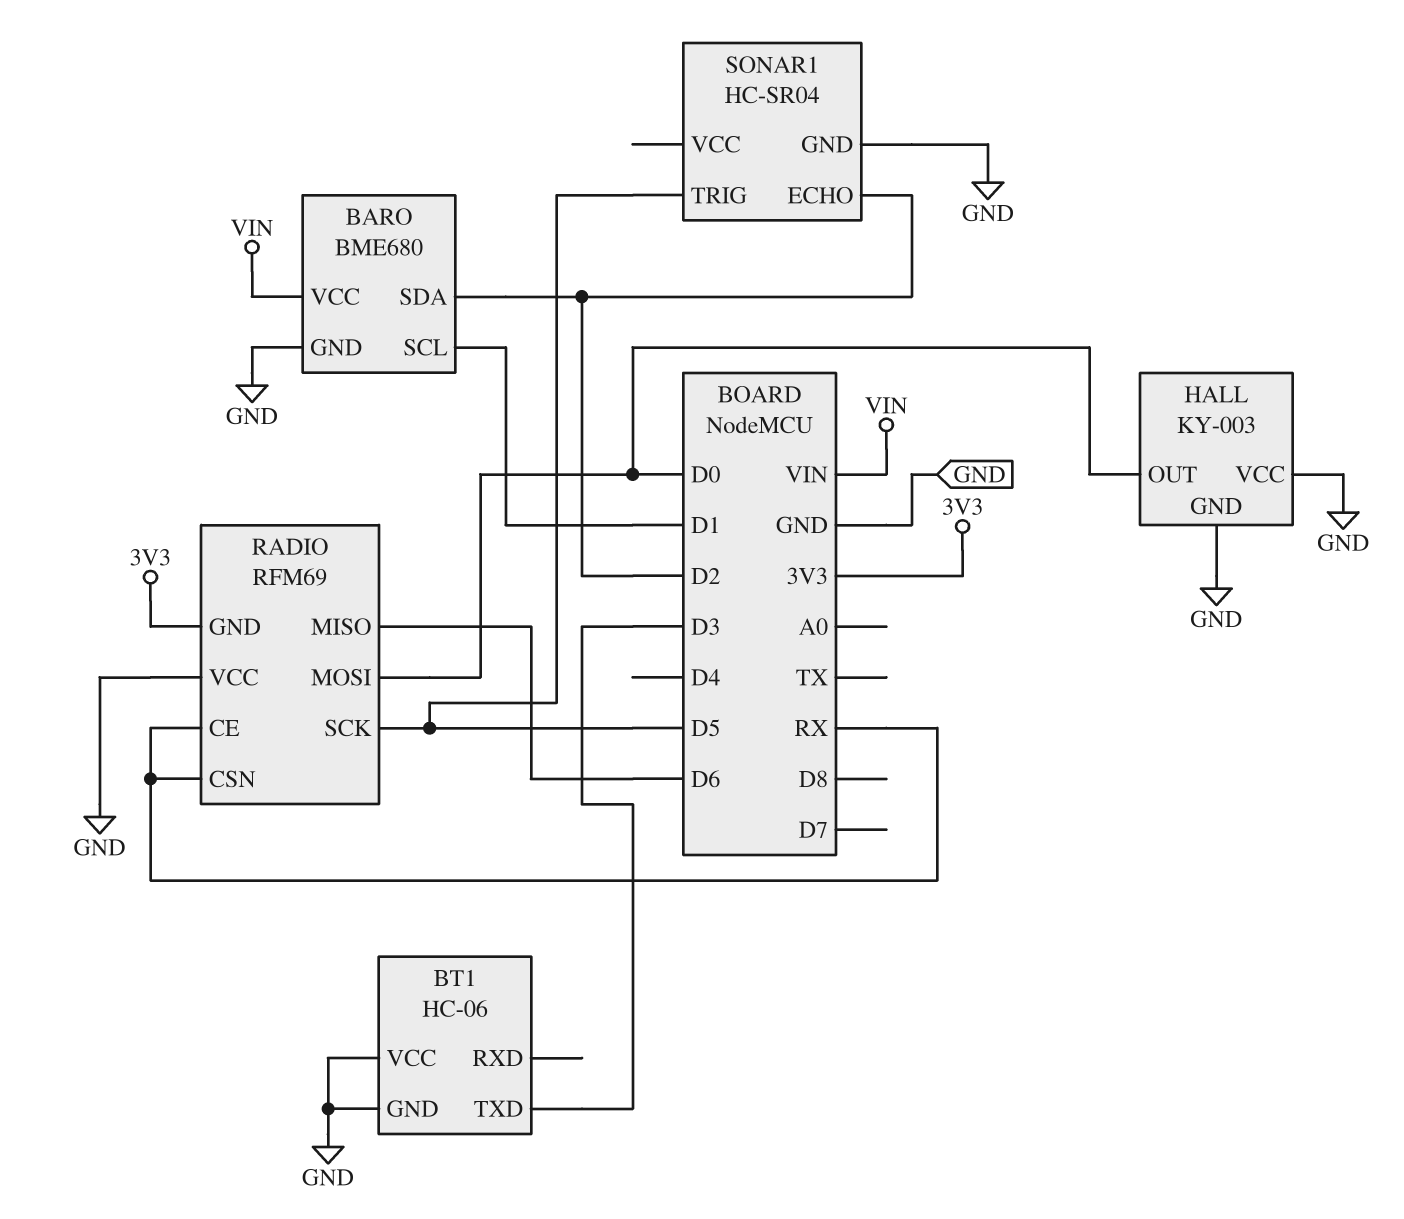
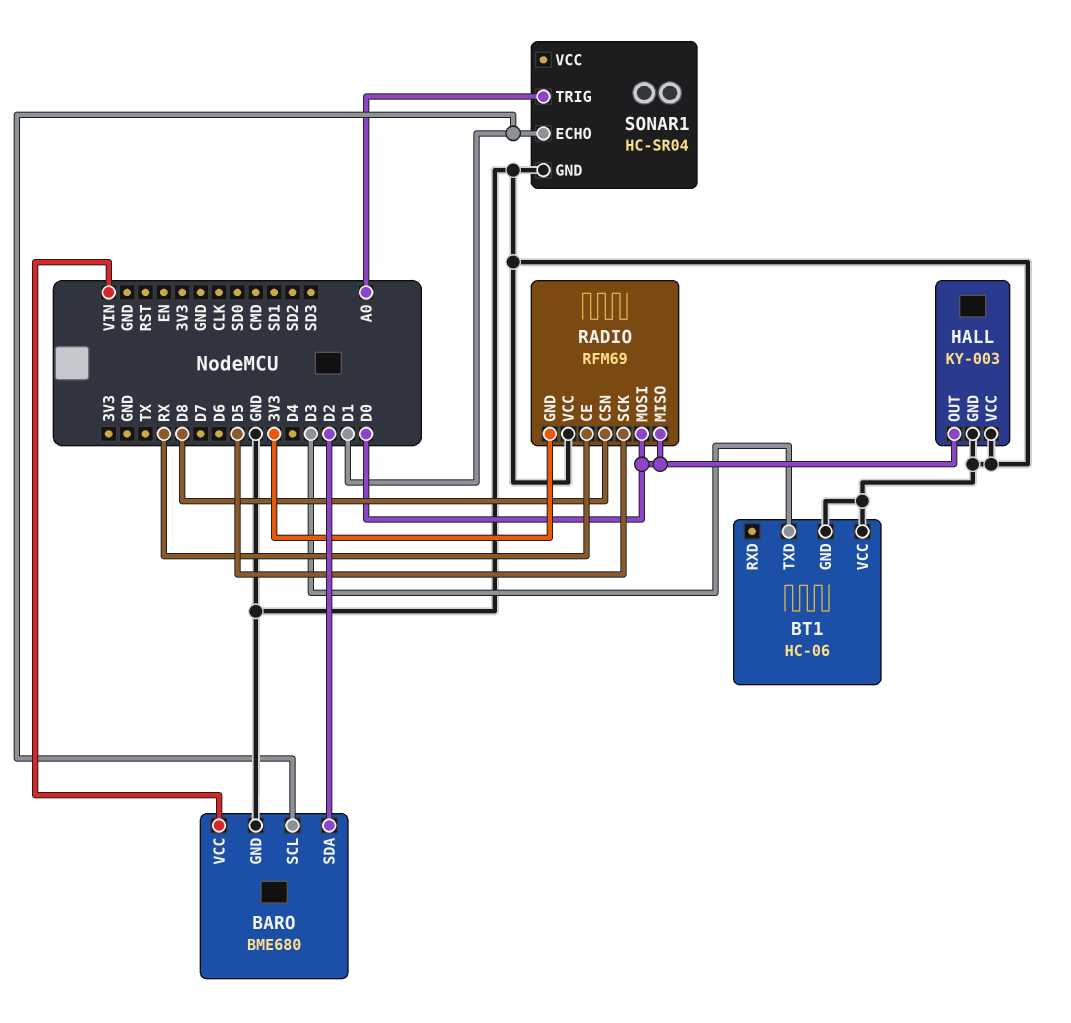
RADIO pin CSN: RX -> D8
RADIO pin MISO: D6 -> D0
SONAR1 pin ECHO: D2 -> D1
SONAR1 pin TRIG: D5 -> A0

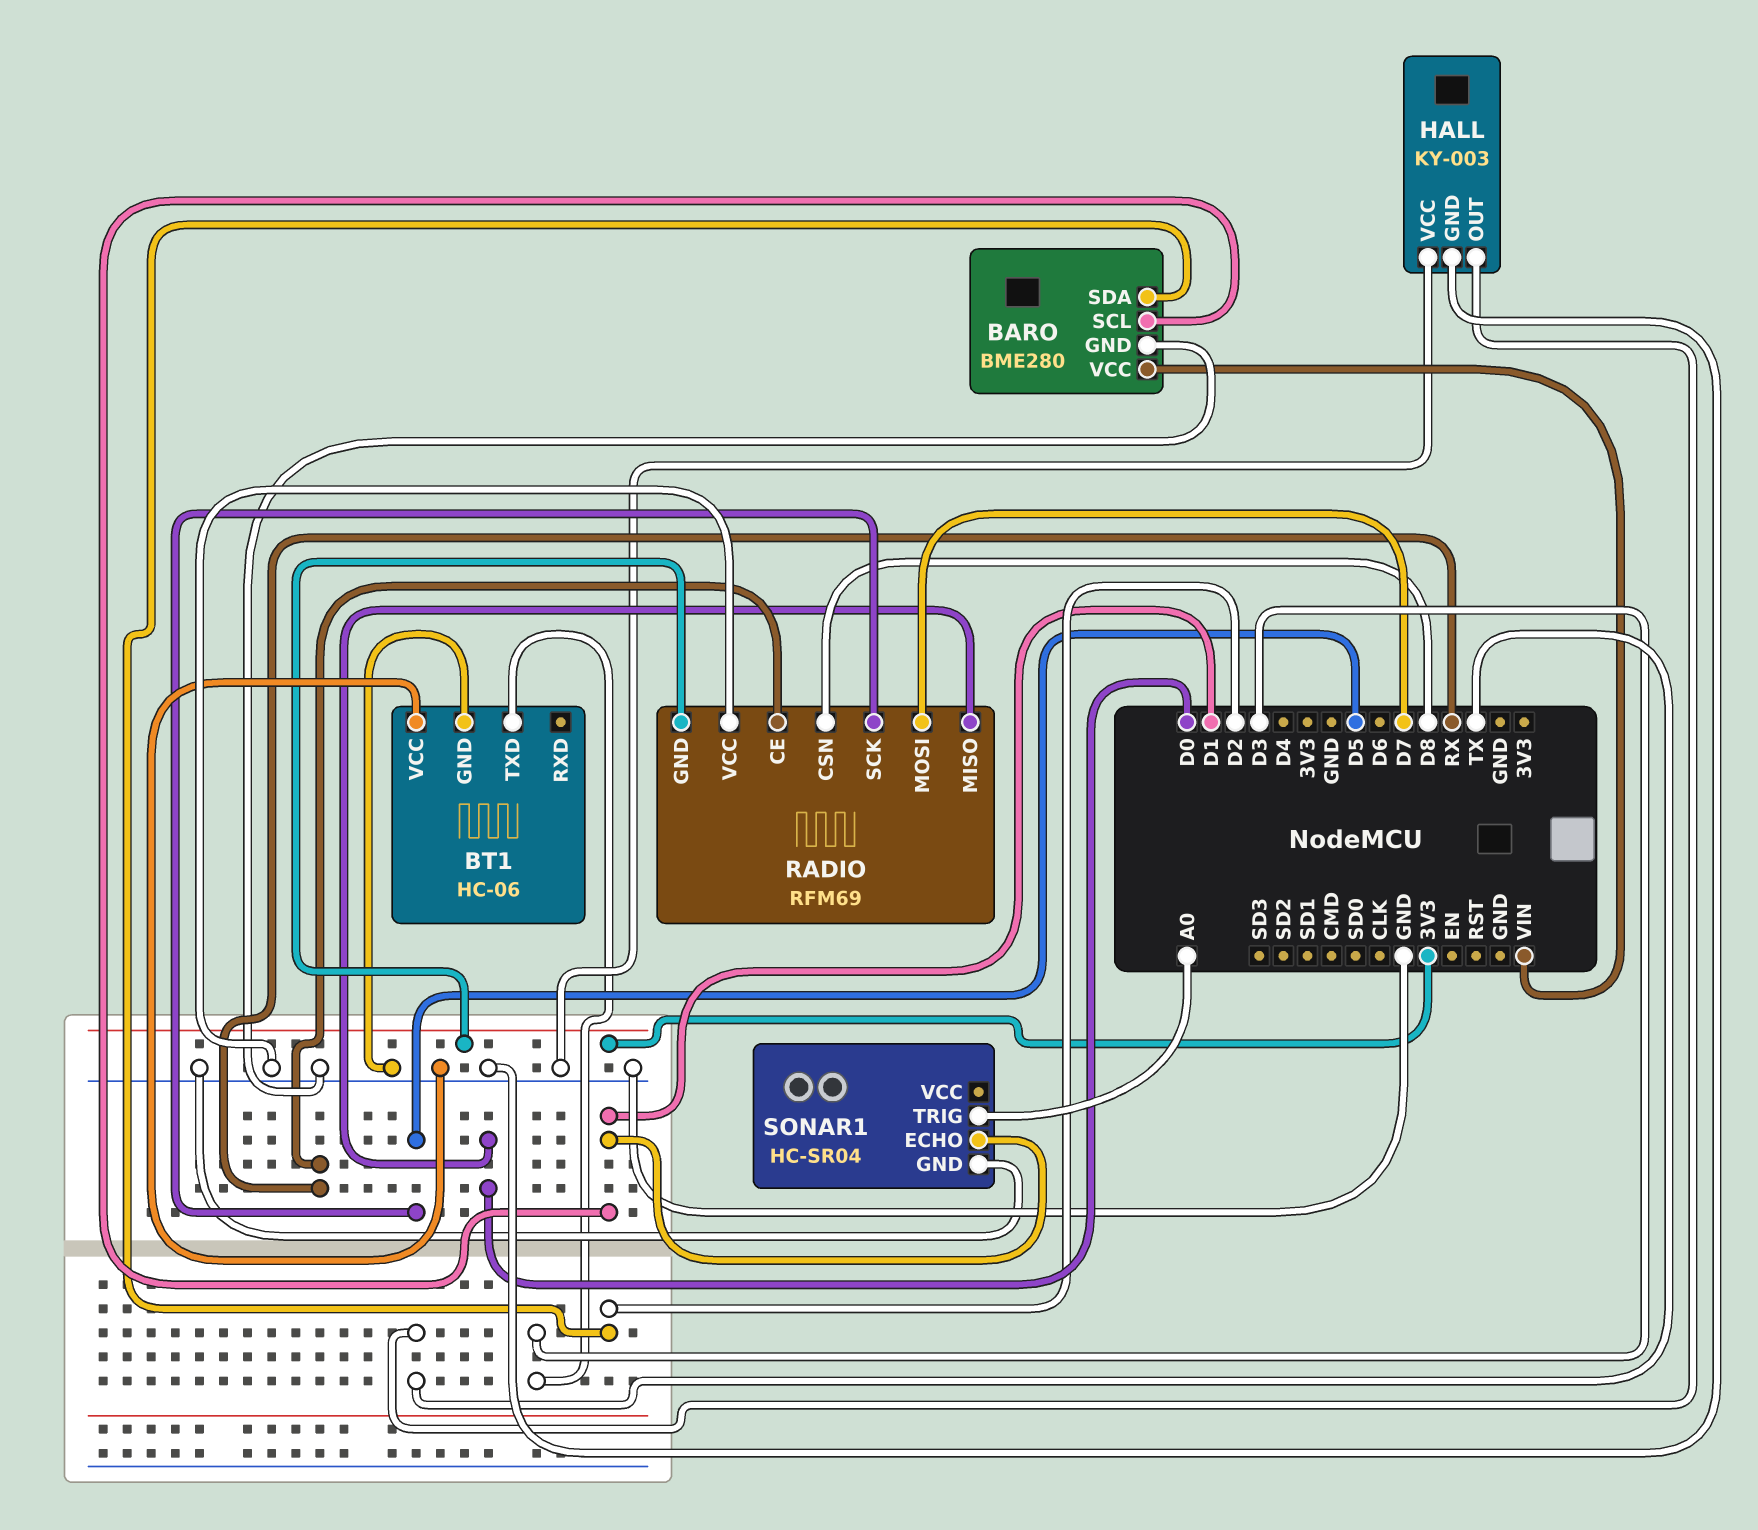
BARO: BME680 -> BME280
HALL pin OUT: D0 -> TX
RADIO pin MOSI: D0 -> D7

